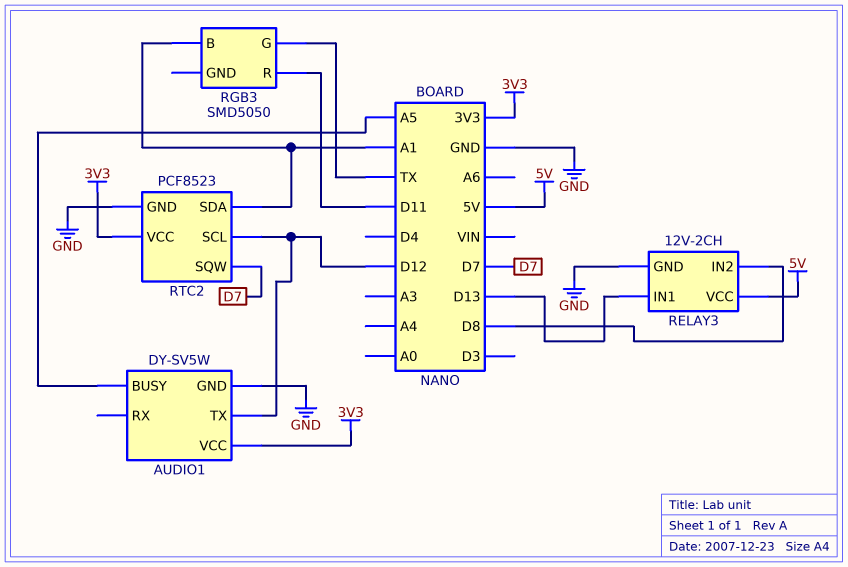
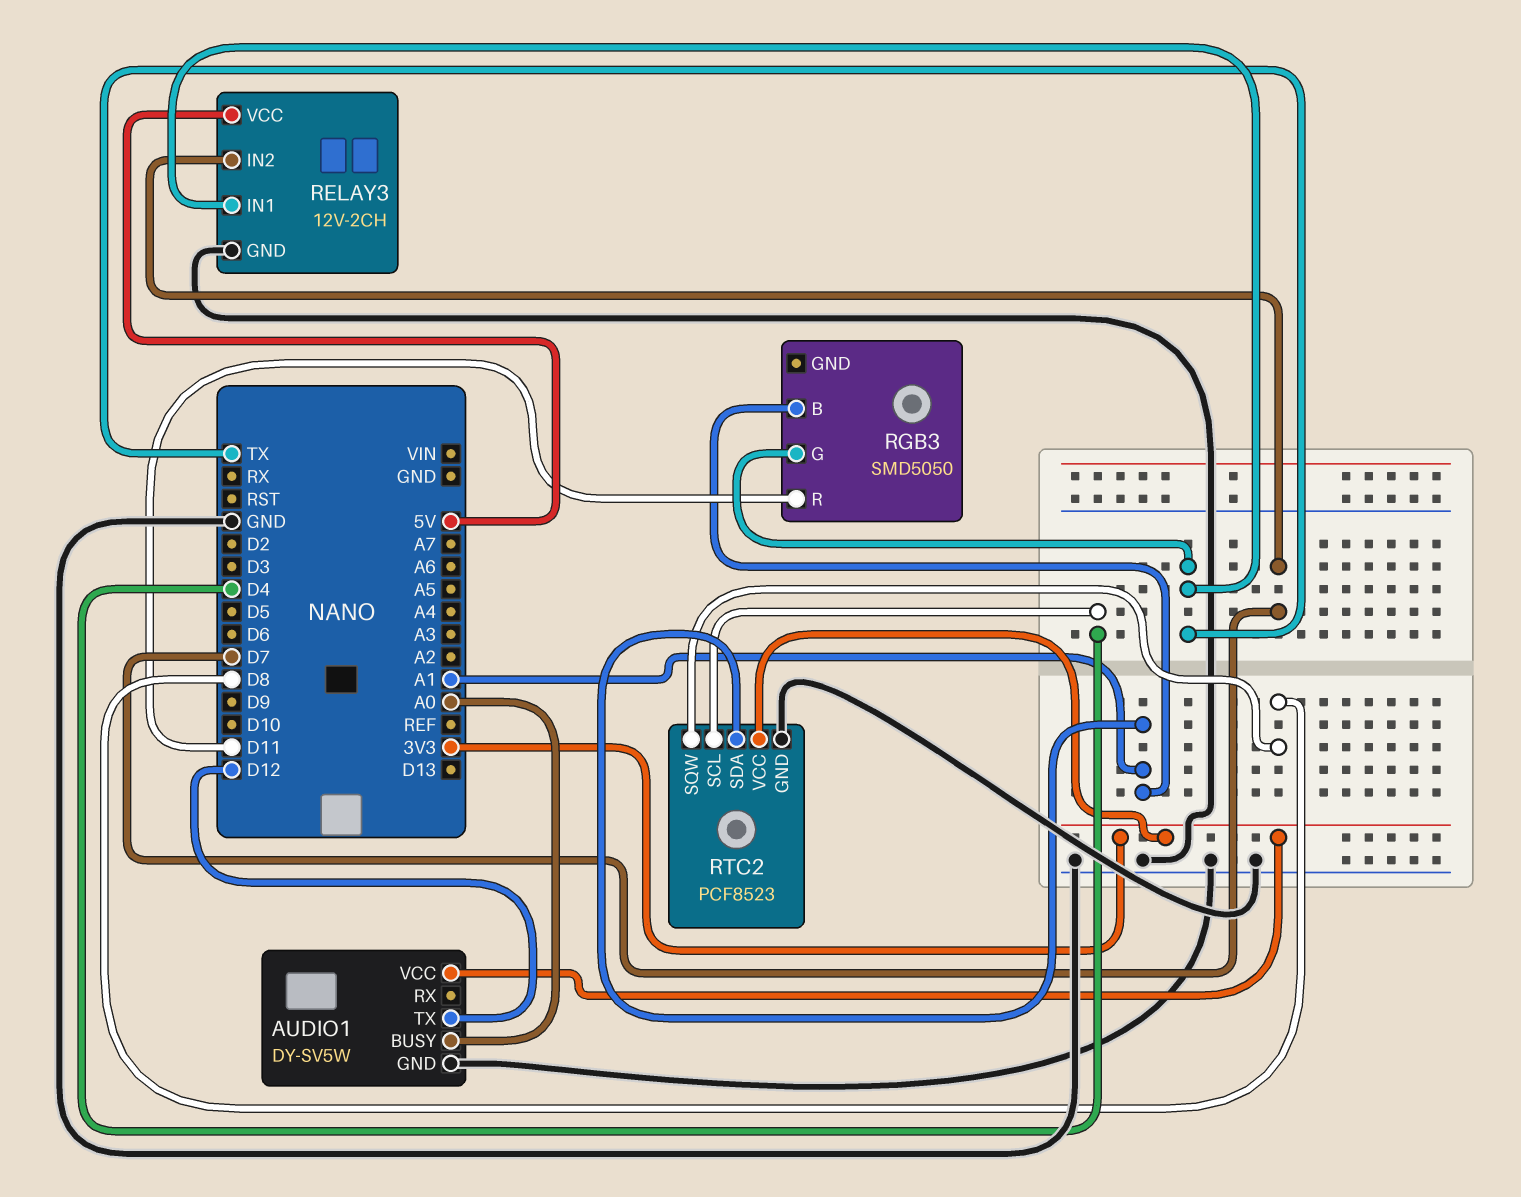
AUDIO1 pin BUSY: A5 -> A0
RELAY3 pin IN1: D13 -> TX
RELAY3 pin IN2: D8 -> D7
RTC2 pin SCL: D12 -> D4
RTC2 pin SQW: D7 -> D8

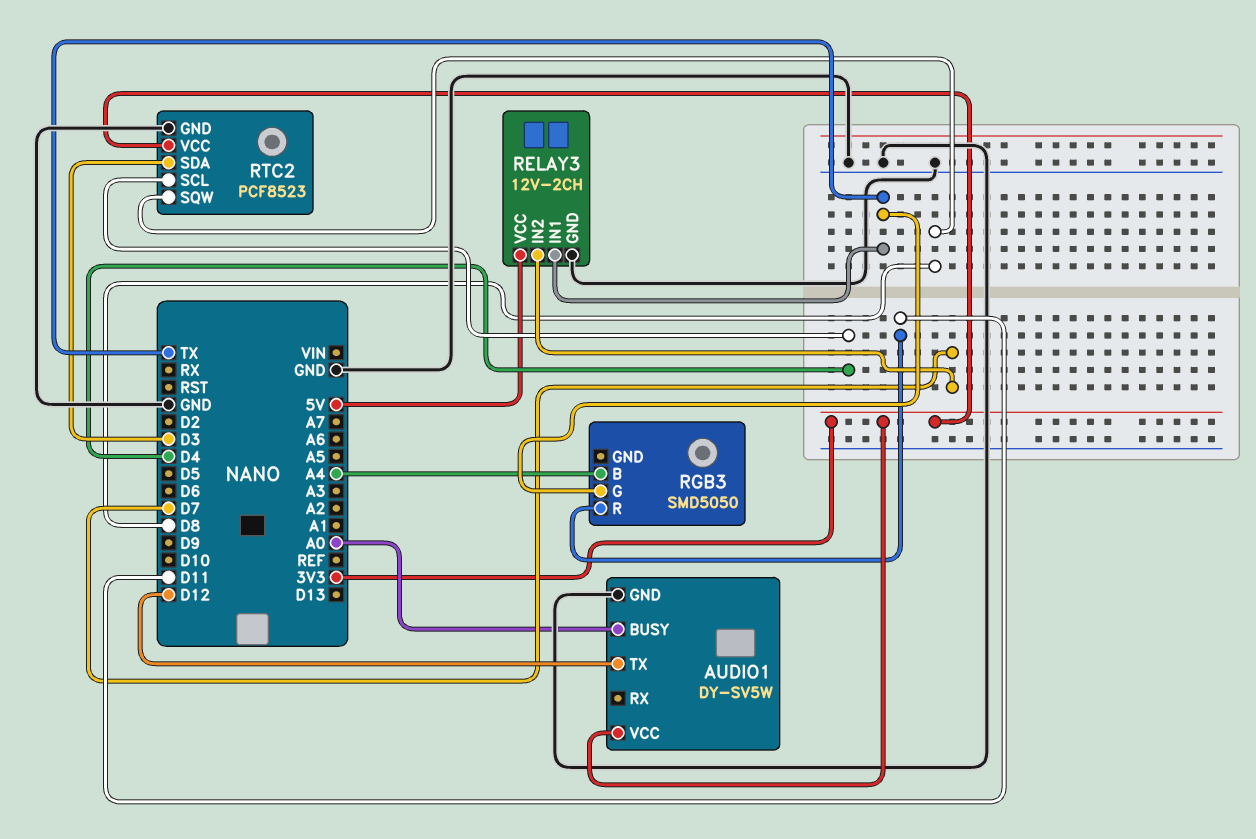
RGB3 pin B: A1 -> A4
RTC2 pin SDA: A1 -> D3

